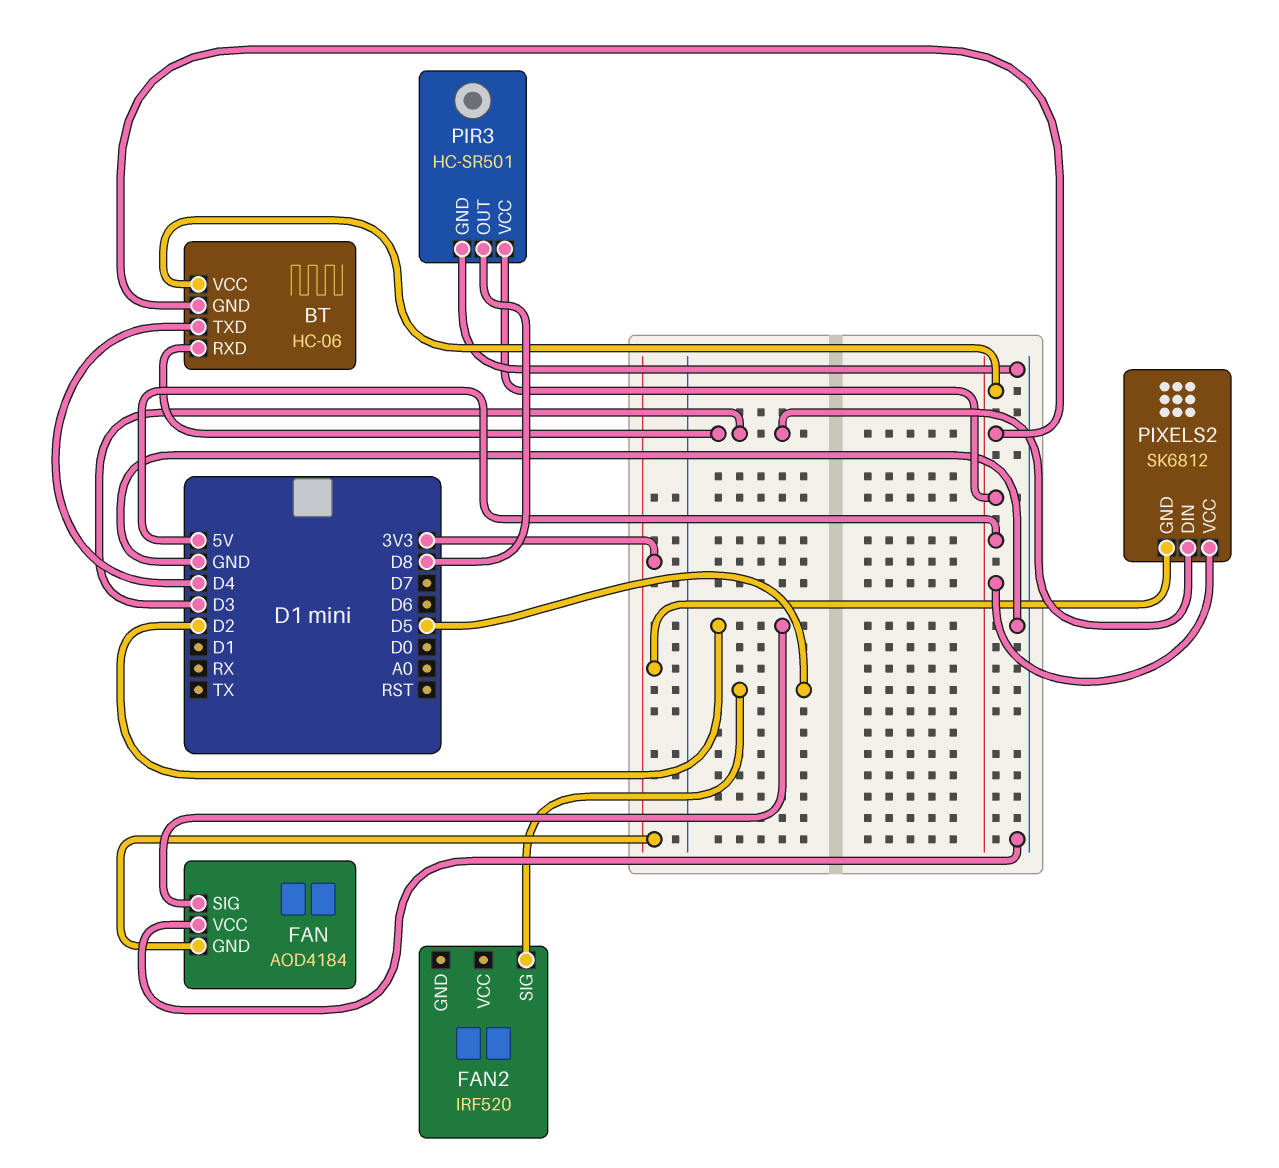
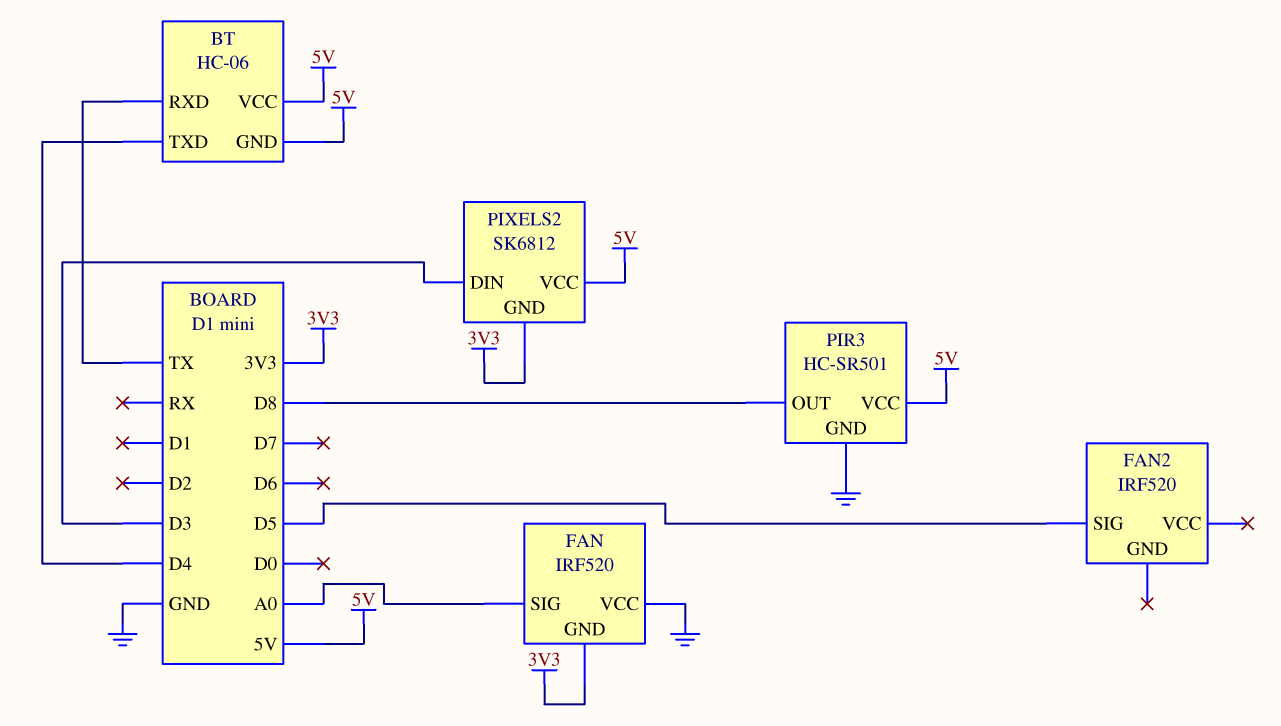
BT pin RXD: D3 -> TX
FAN: AOD4184 -> IRF520
FAN pin SIG: D2 -> A0

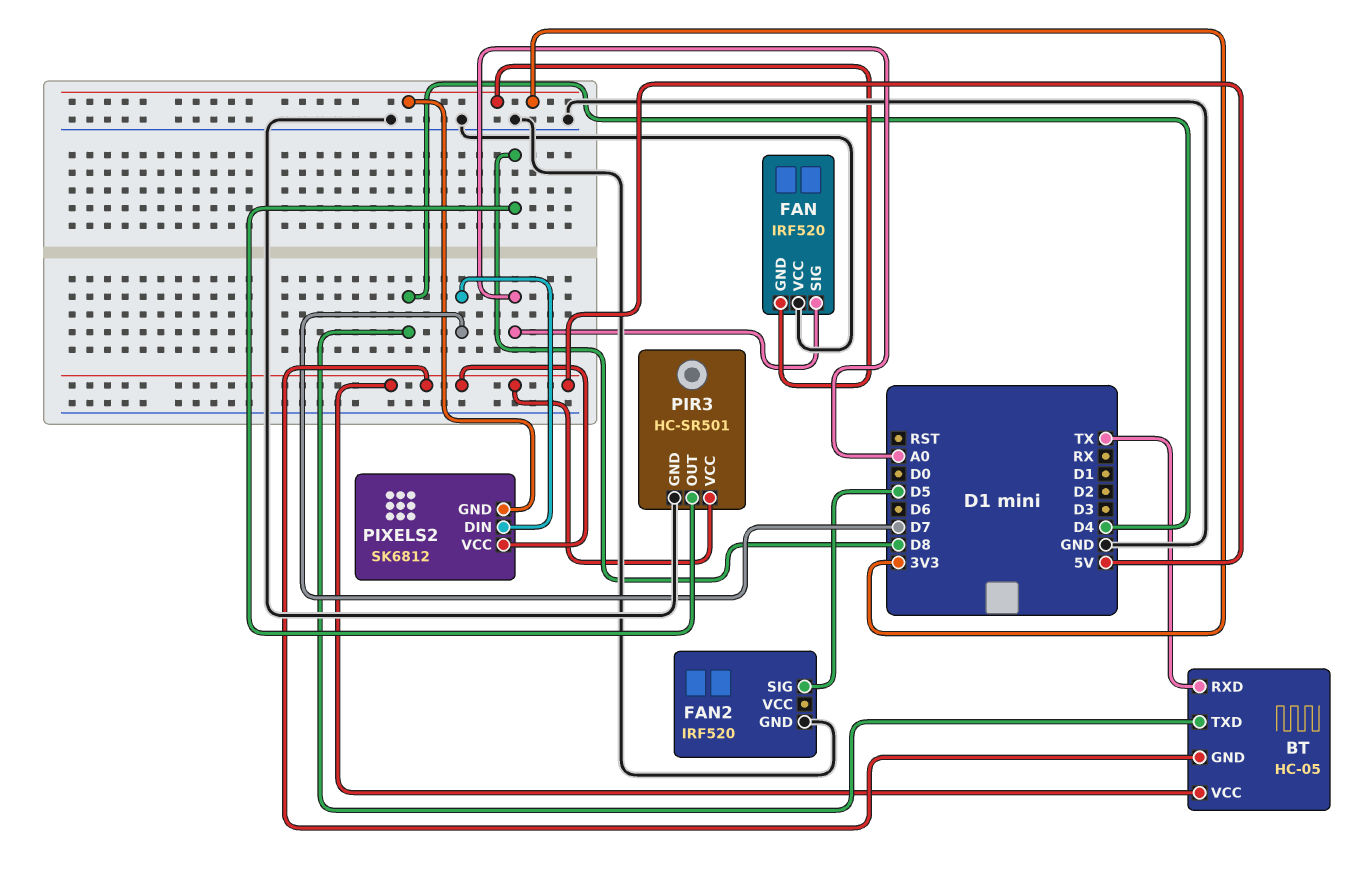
BT: HC-06 -> HC-05
FAN2 pin GND: none -> GND
PIXELS2 pin DIN: D3 -> D7

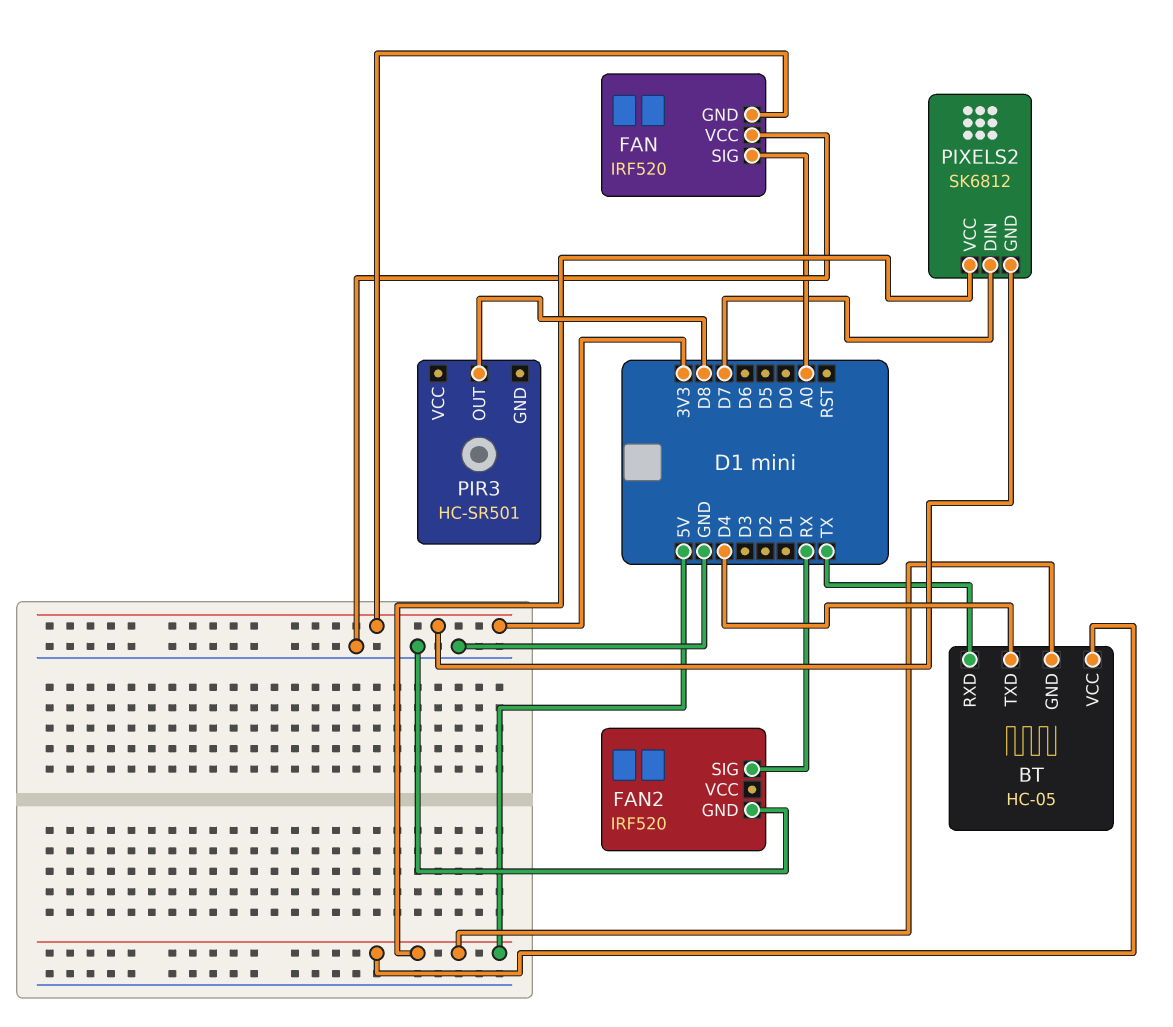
FAN2 pin SIG: D5 -> RX
PIR3 pin GND: GND -> none
PIR3 pin VCC: 5V -> none

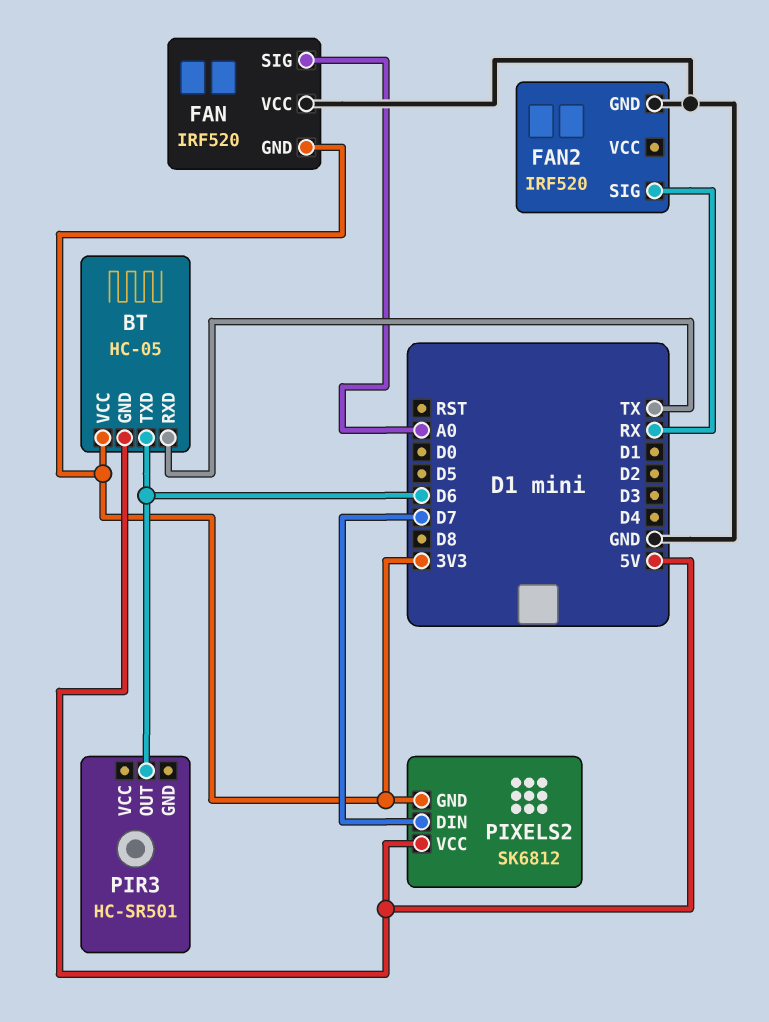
BT pin TXD: D4 -> D6
BT pin VCC: 5V -> 3V3
PIR3 pin OUT: D8 -> D6

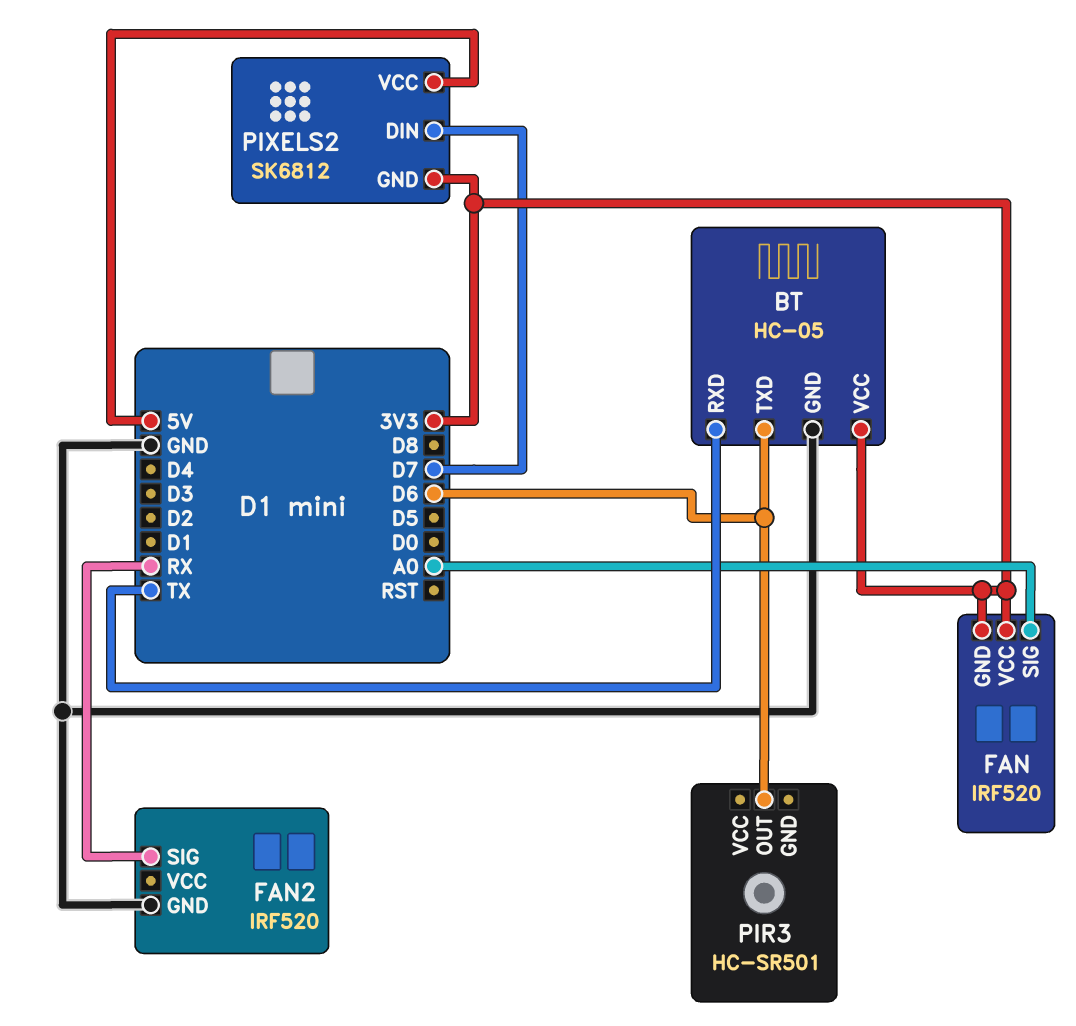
BT pin GND: 5V -> GND
FAN pin VCC: GND -> 3V3

